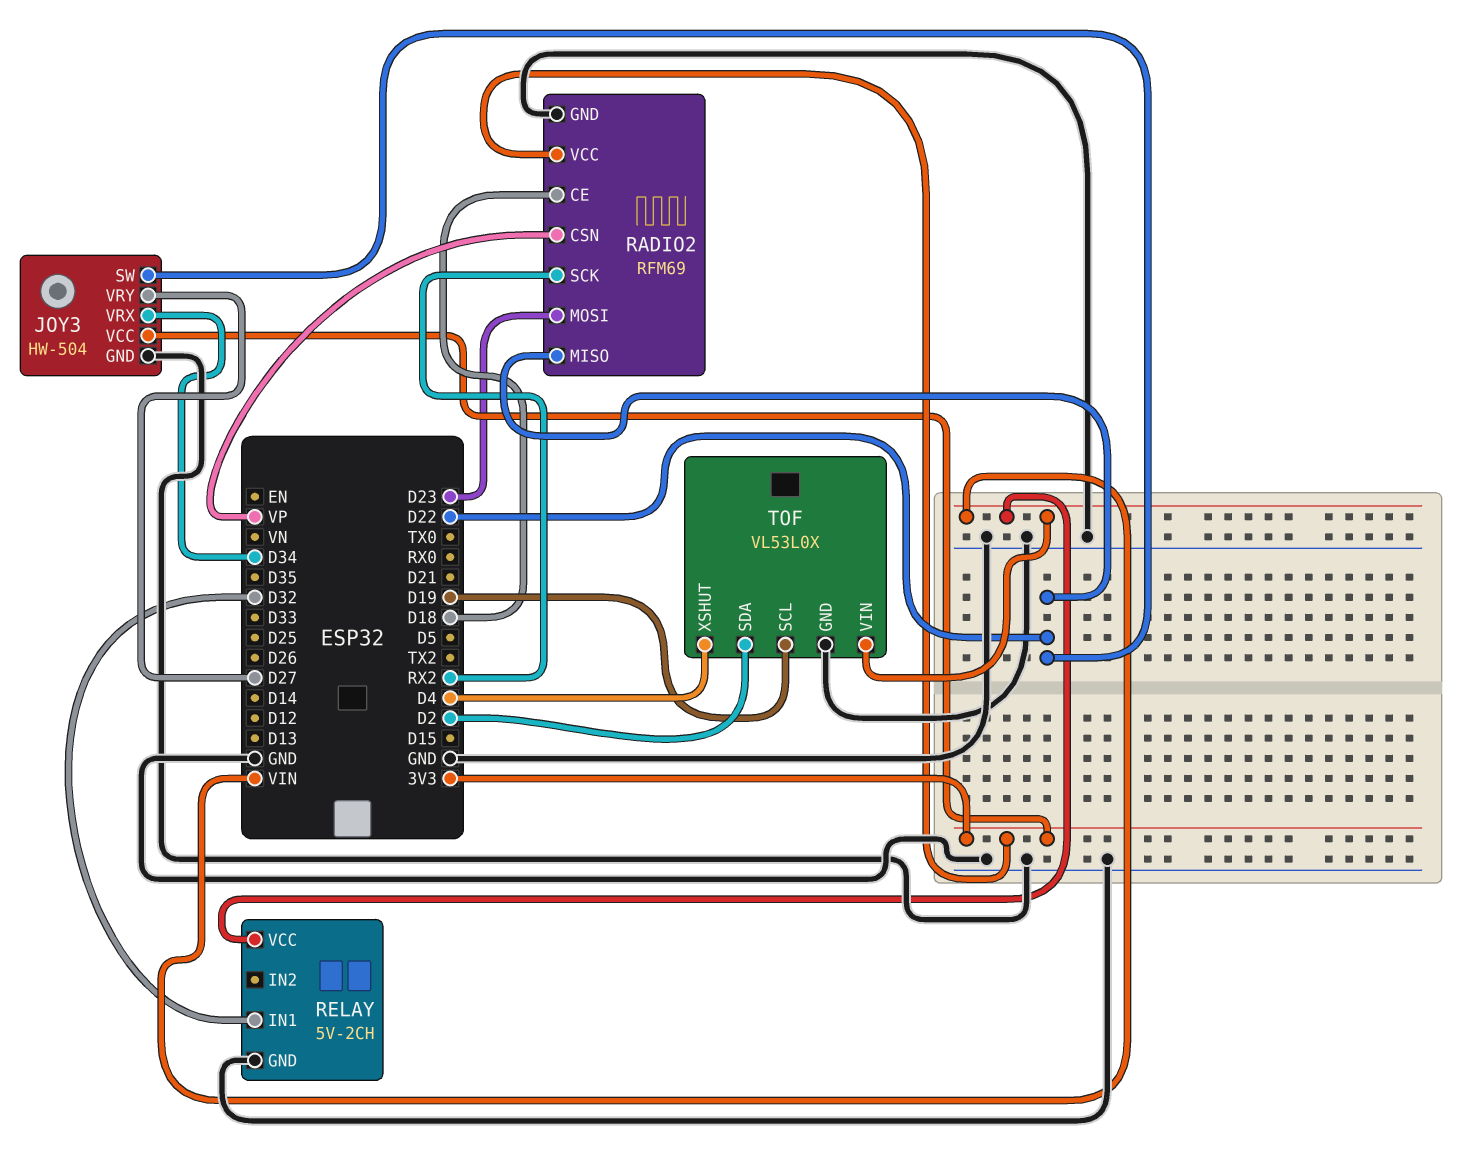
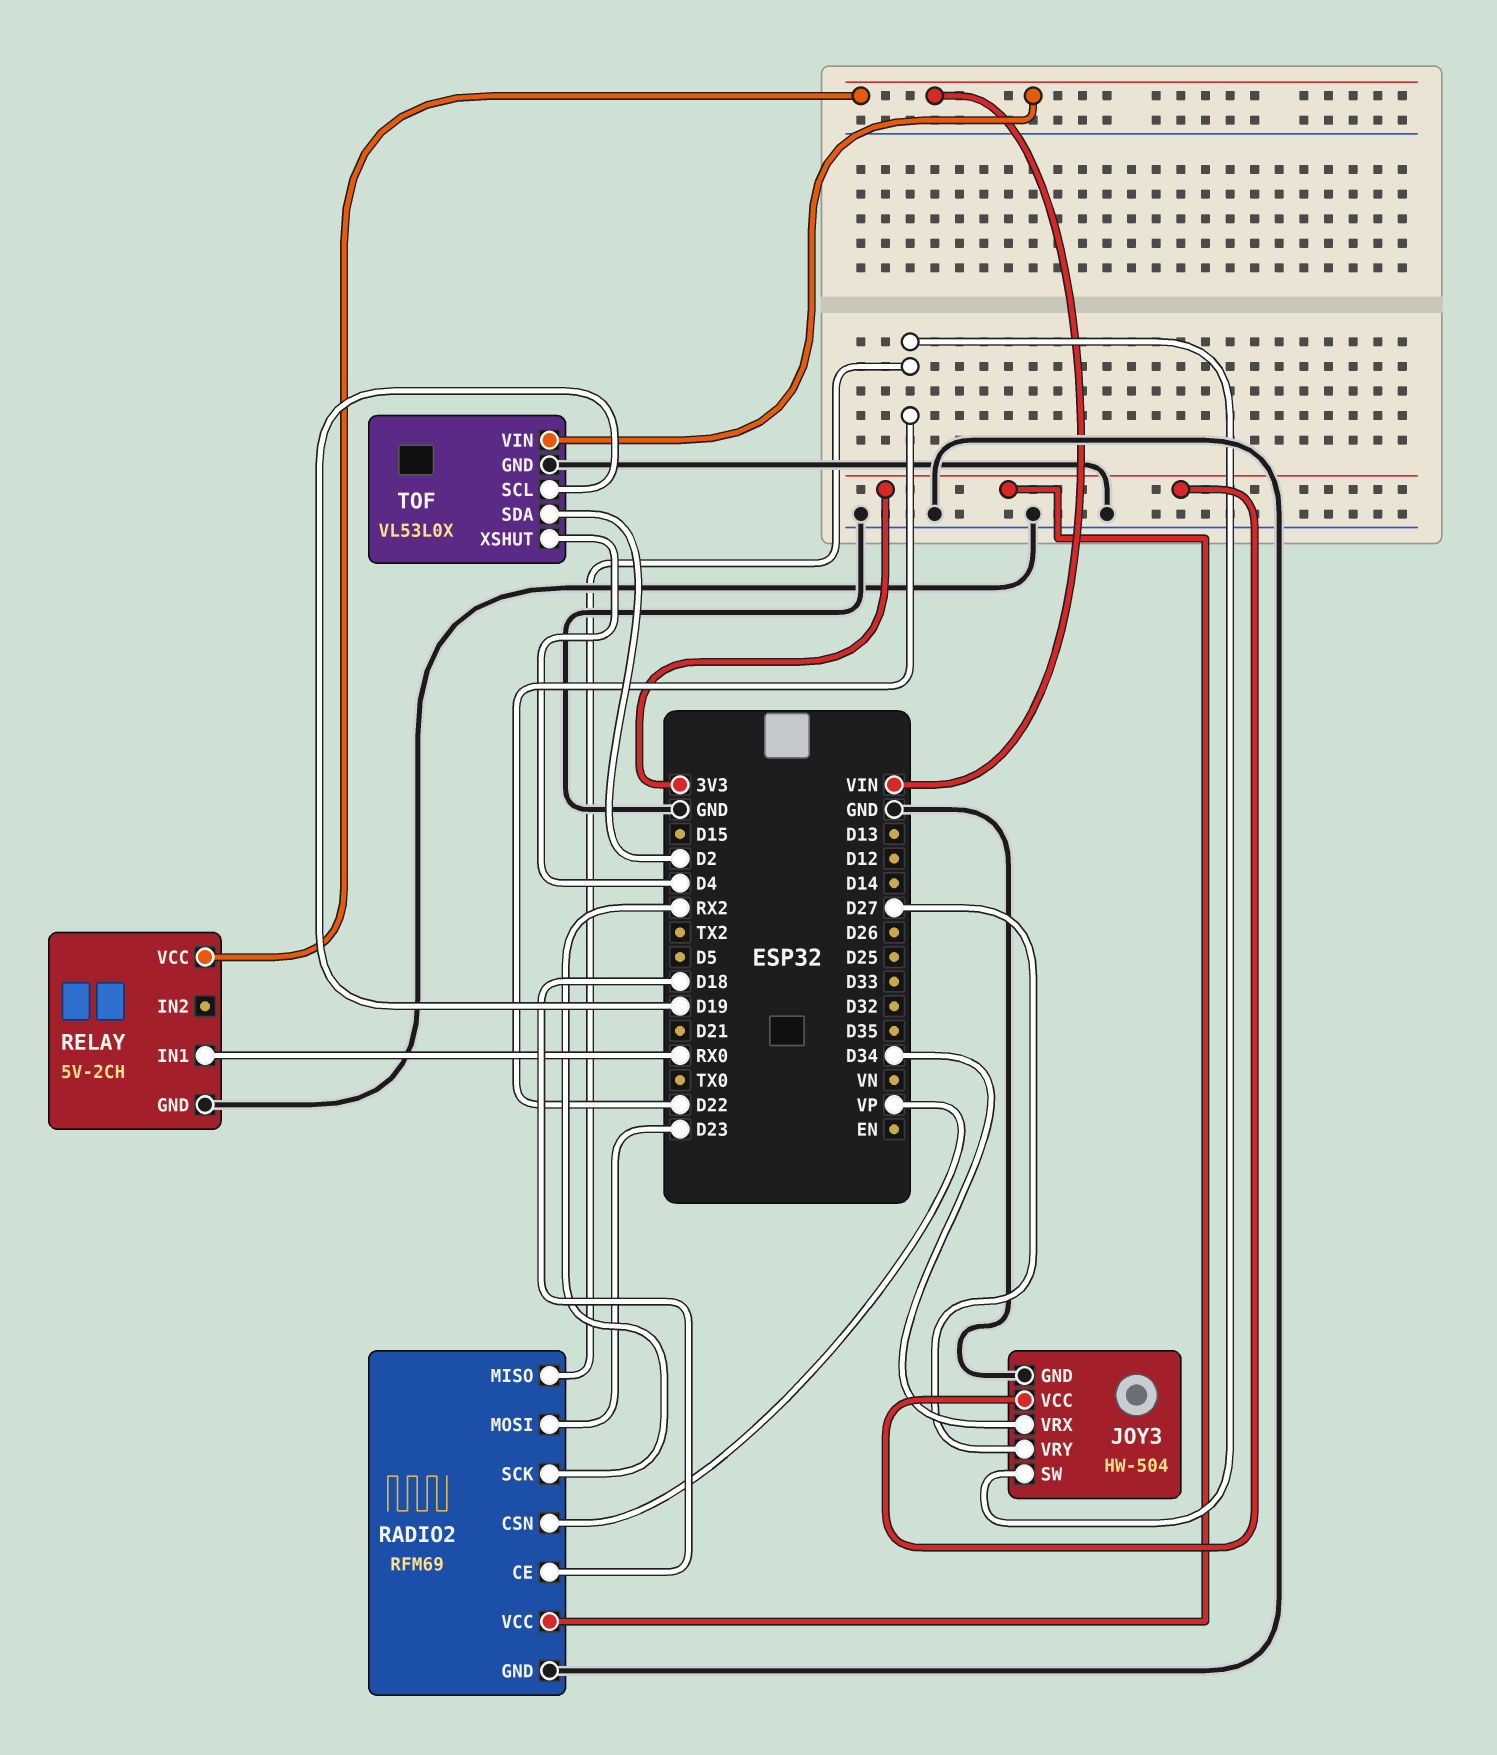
RELAY pin IN1: D32 -> RX0

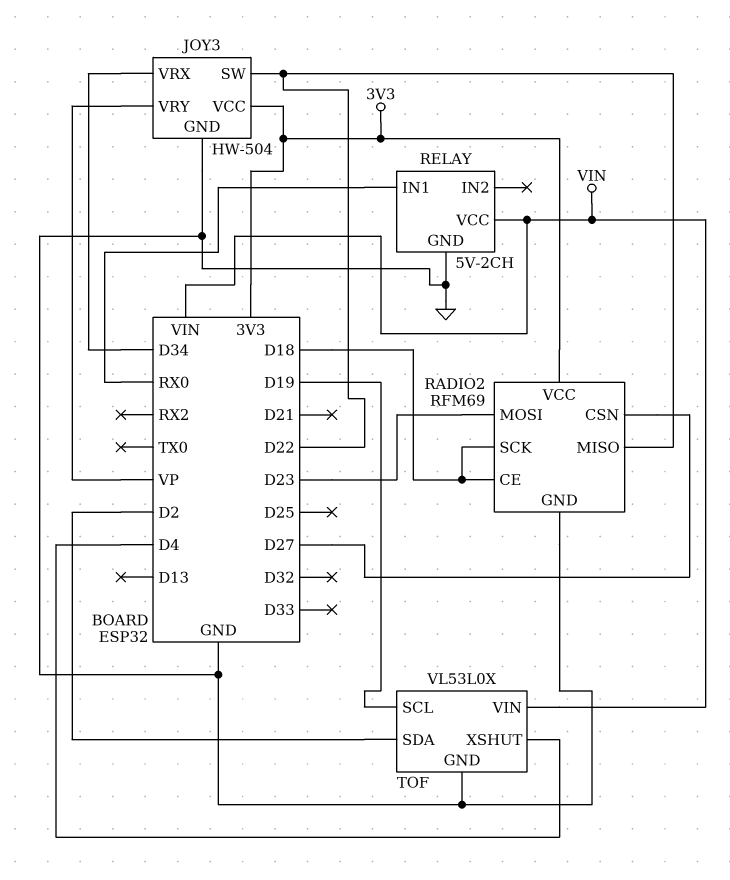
JOY3 pin VRY: D27 -> VP
RADIO2 pin CSN: VP -> D27
RADIO2 pin SCK: RX2 -> D18

